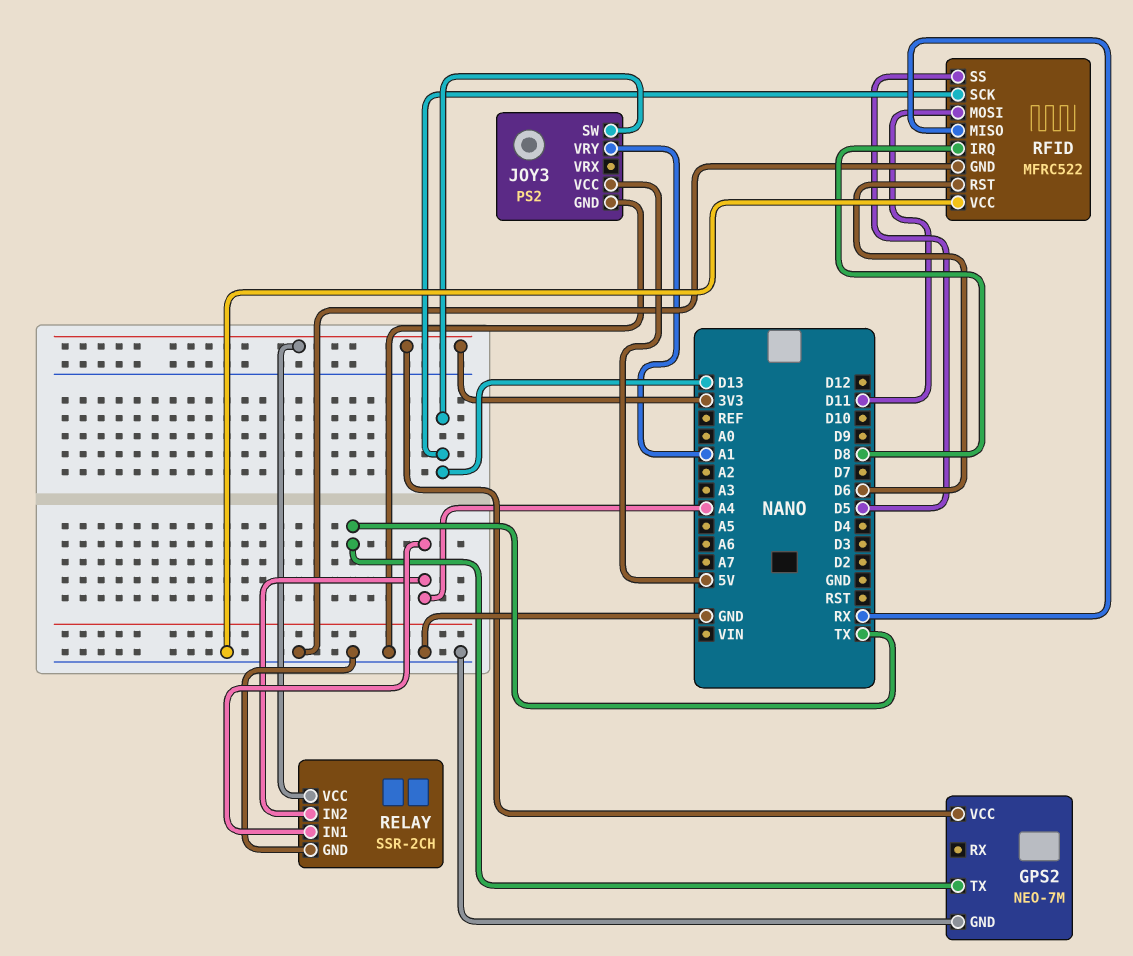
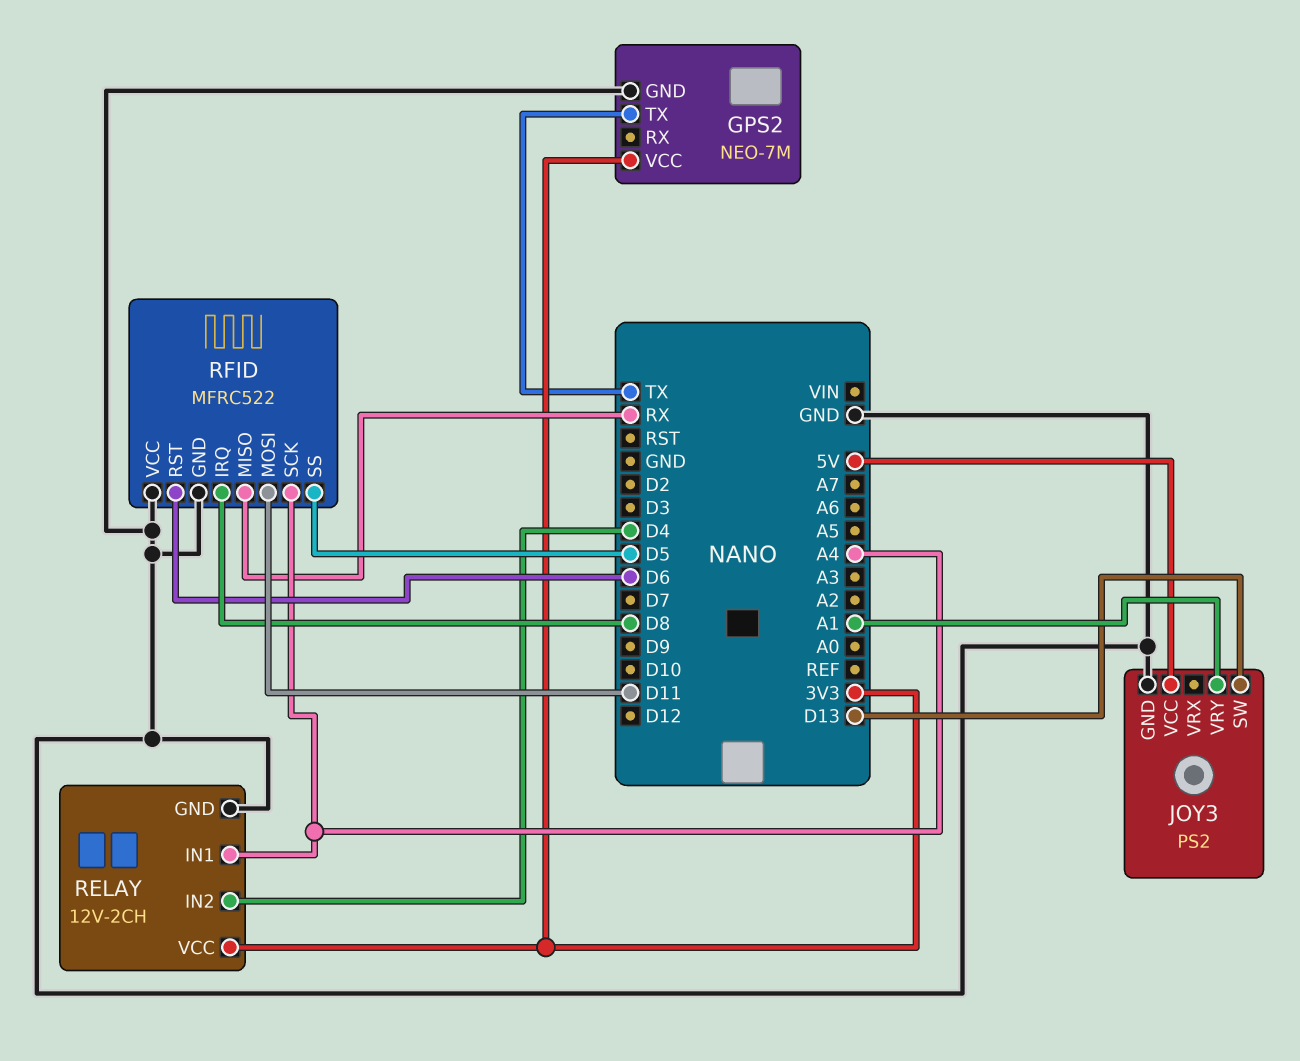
RELAY: SSR-2CH -> 12V-2CH
RELAY pin IN2: A4 -> D4
RFID pin SCK: D13 -> A4

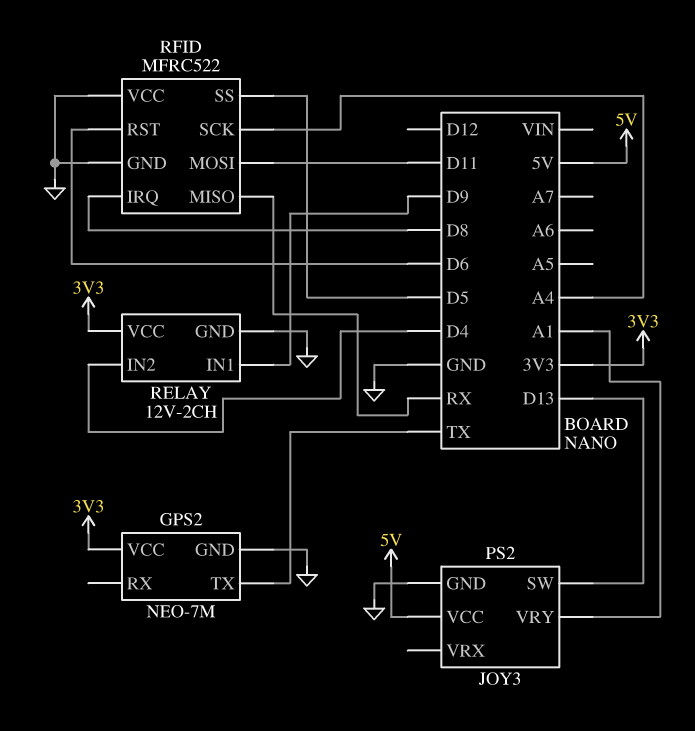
RELAY pin IN1: A4 -> D9

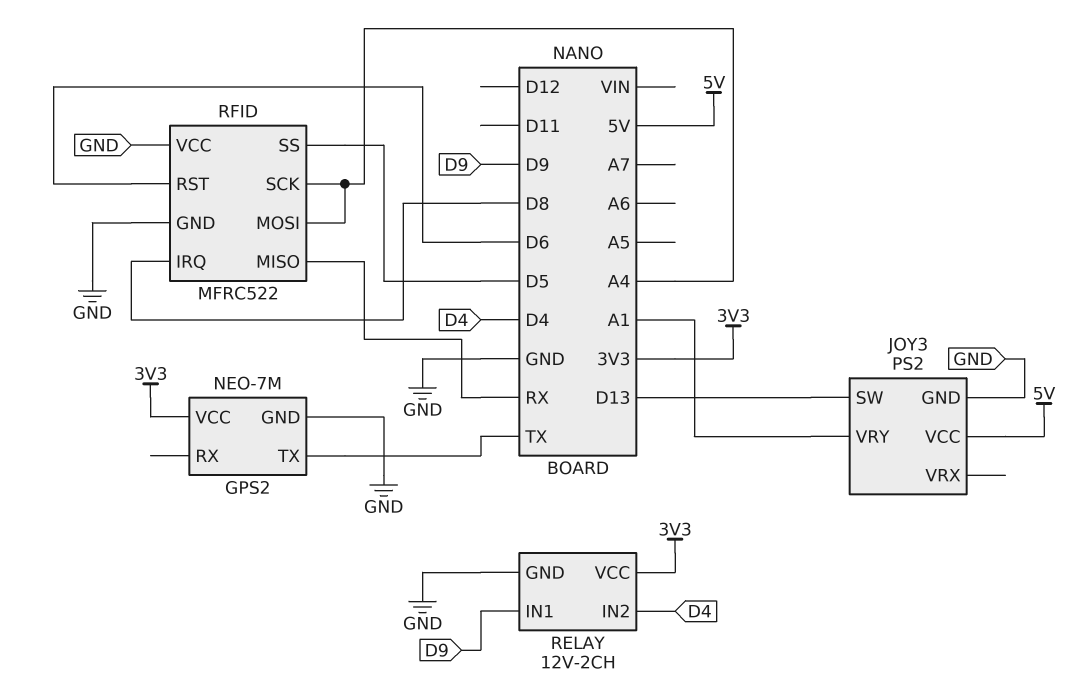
RFID pin MOSI: D11 -> A4

